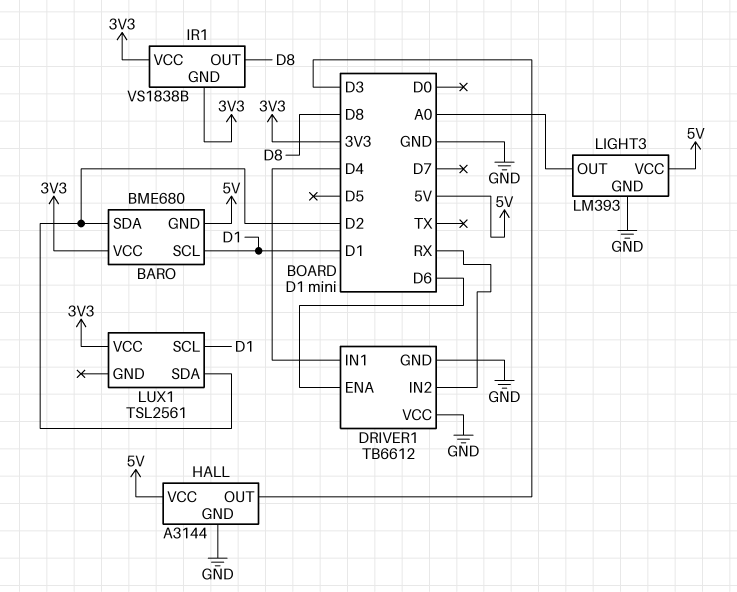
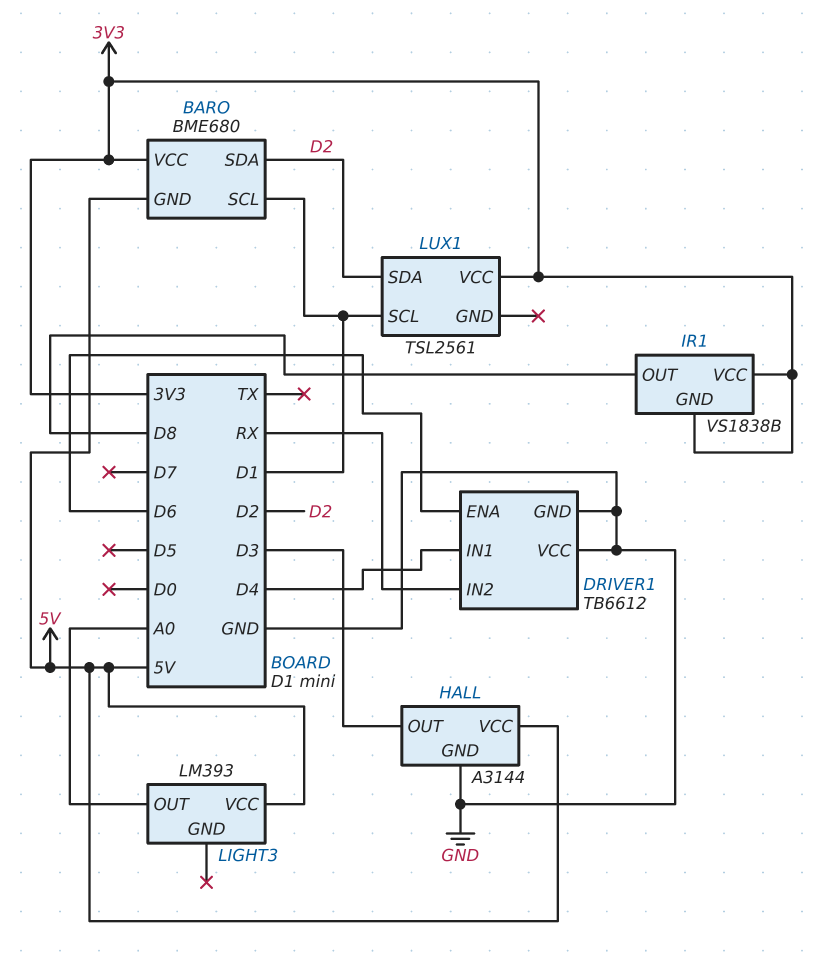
LIGHT3 pin GND: GND -> none

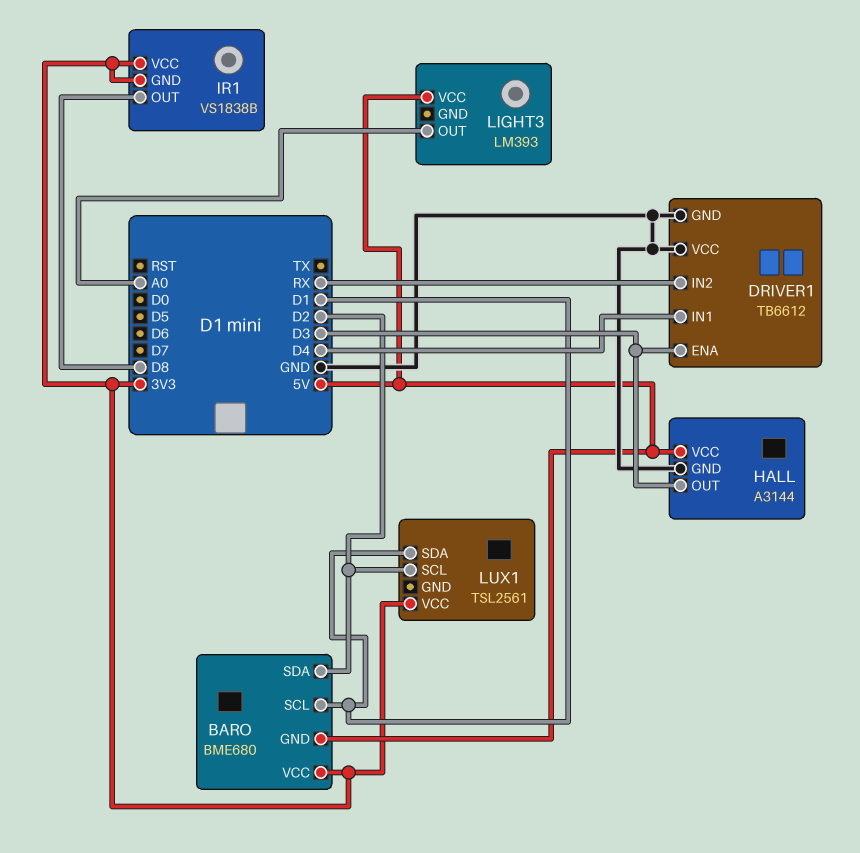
DRIVER1 pin ENA: D6 -> D3
LUX1 pin SCL: D1 -> D2
LUX1 pin SDA: D2 -> D1

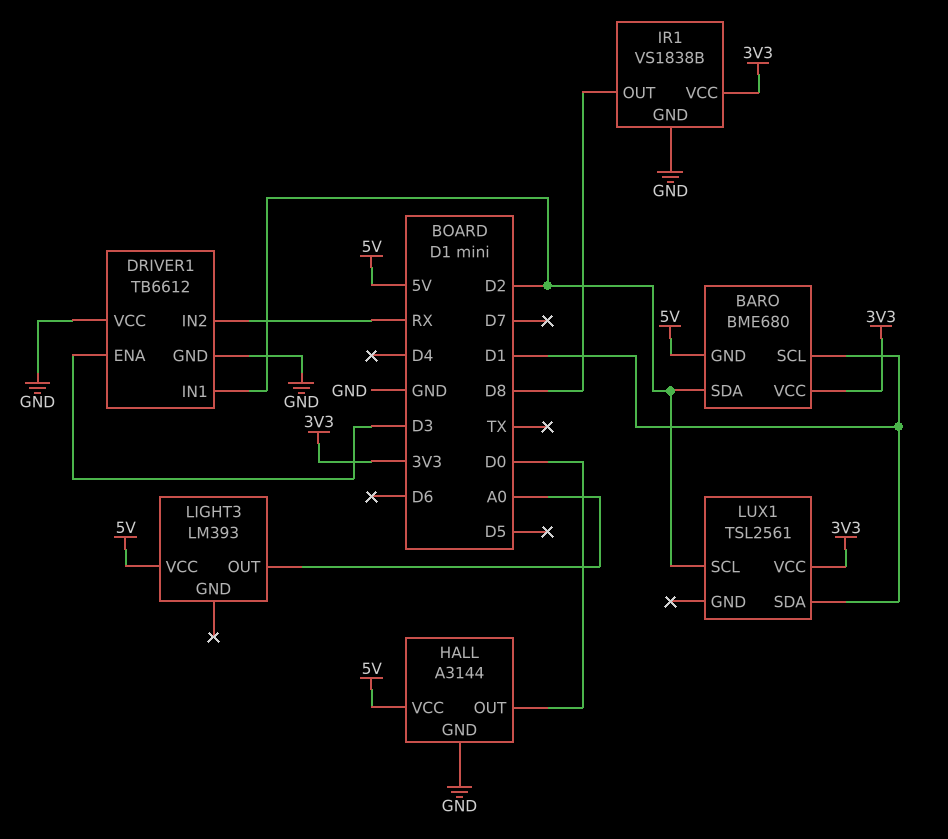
DRIVER1 pin IN1: D4 -> D2
HALL pin OUT: D3 -> D0
IR1 pin GND: 3V3 -> GND

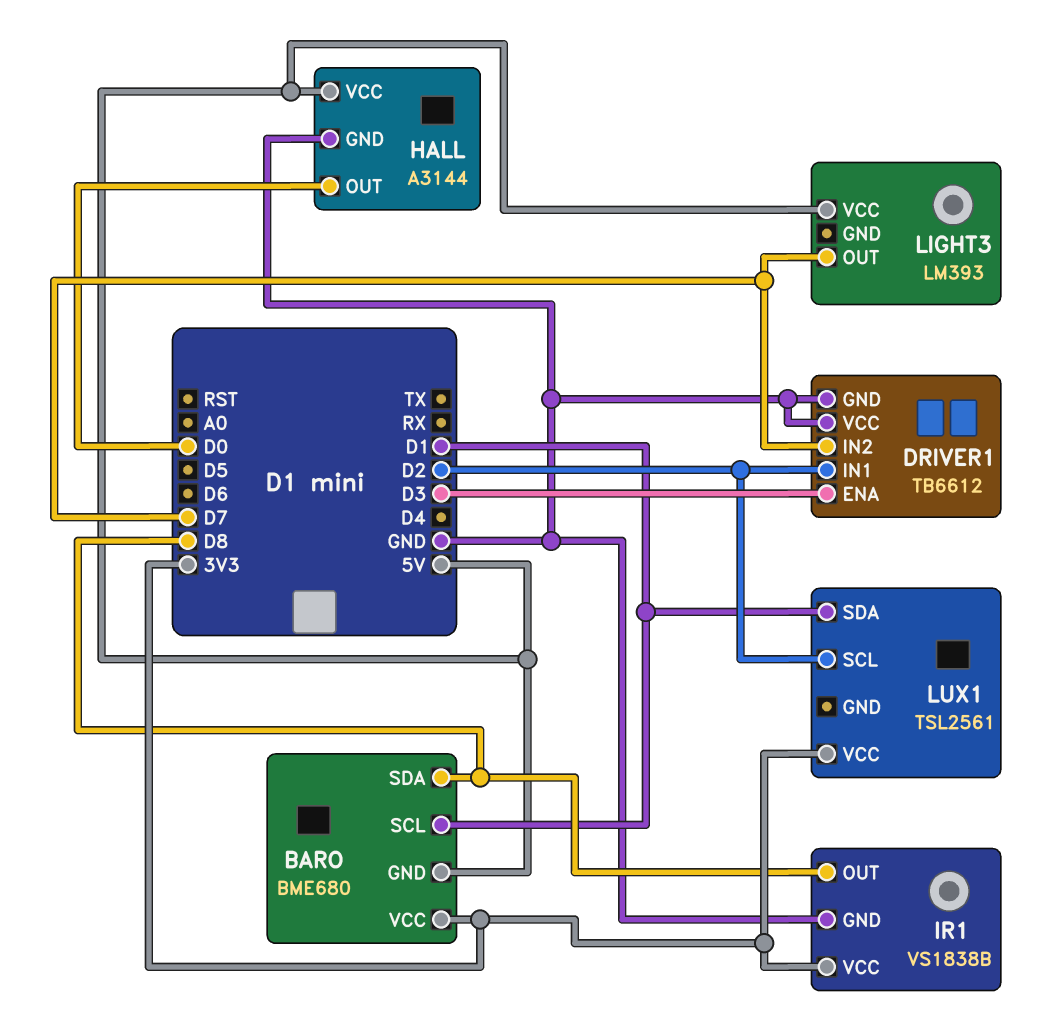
BARO pin SDA: D2 -> D8
DRIVER1 pin IN2: RX -> D7
LIGHT3 pin OUT: A0 -> D7

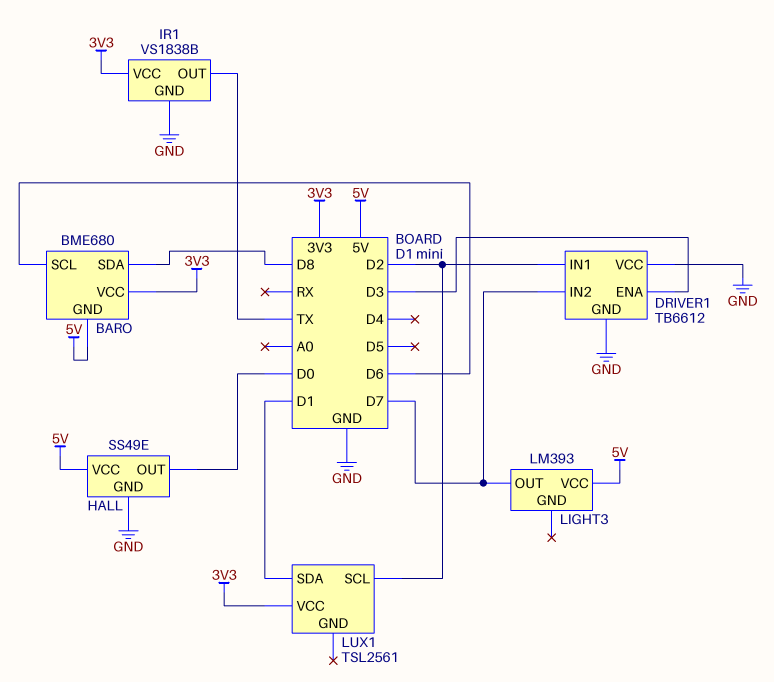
BARO pin SCL: D1 -> D6
HALL: A3144 -> SS49E
IR1 pin OUT: D8 -> TX

